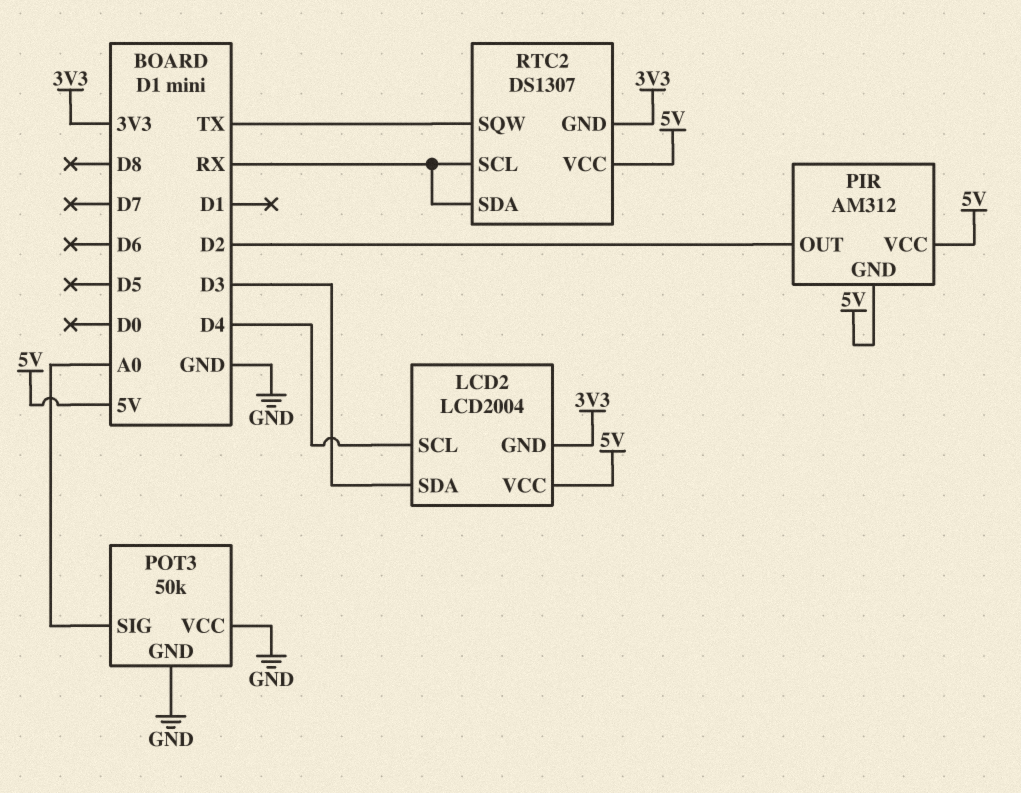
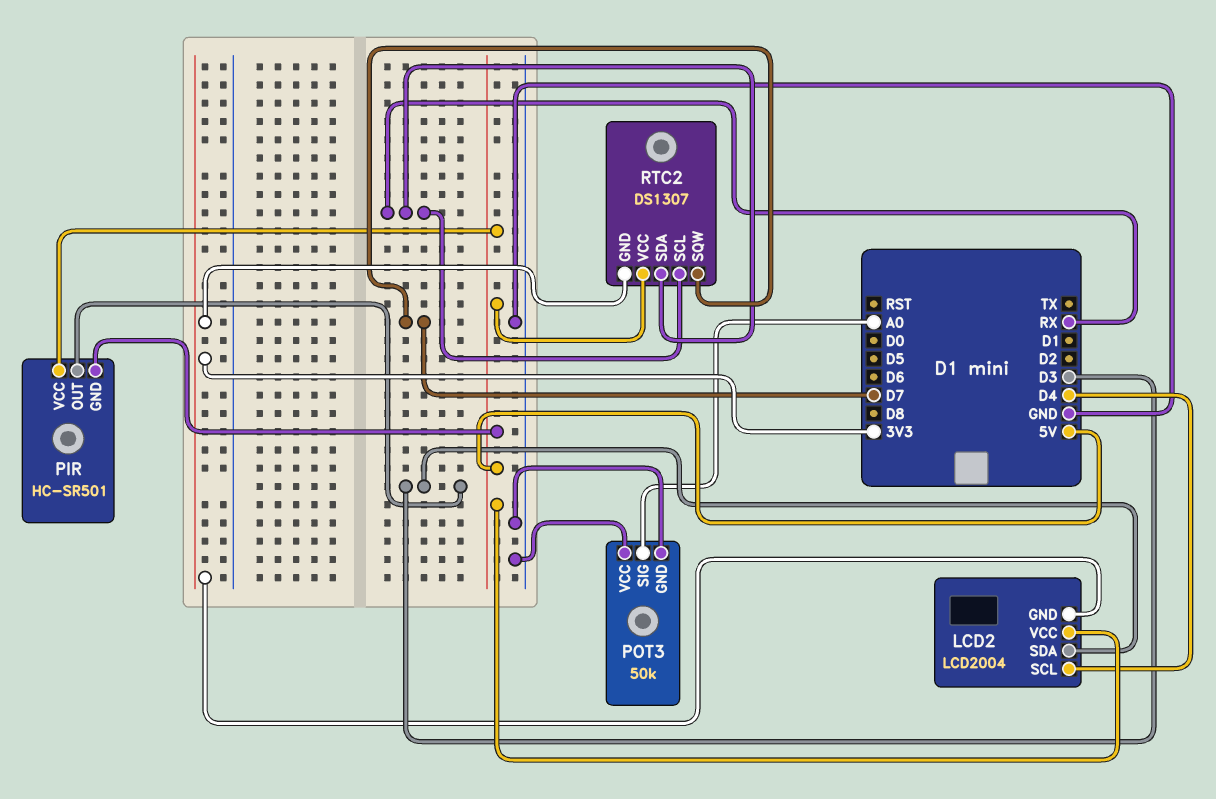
PIR: AM312 -> HC-SR501
PIR pin OUT: D2 -> D3
RTC2 pin SQW: TX -> D7

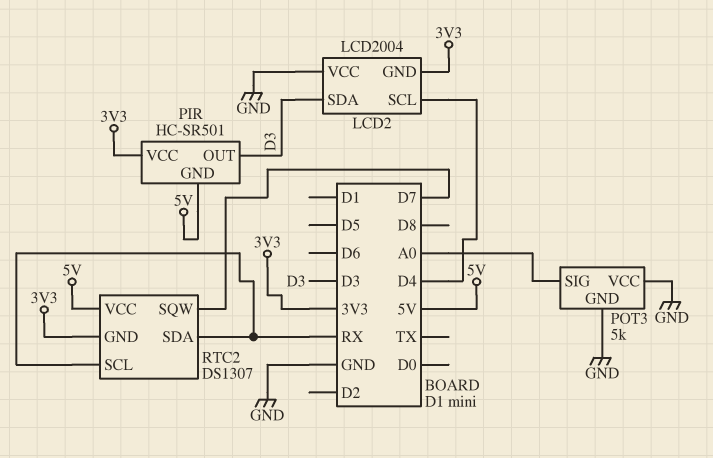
LCD2 pin VCC: 5V -> GND
PIR pin VCC: 5V -> 3V3
POT3: 50k -> 5k

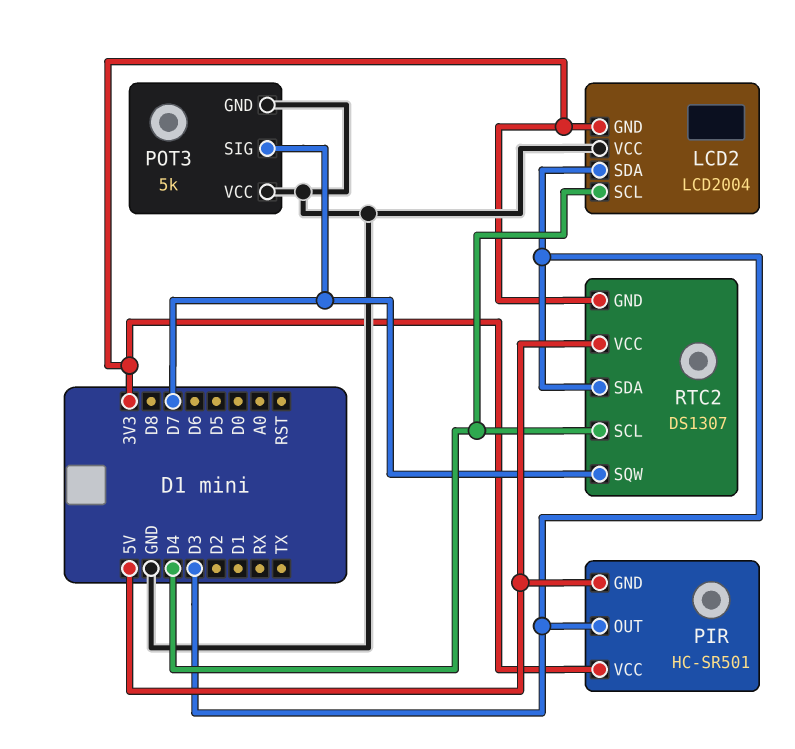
POT3 pin SIG: A0 -> D7
RTC2 pin SCL: RX -> D4
RTC2 pin SDA: RX -> D3

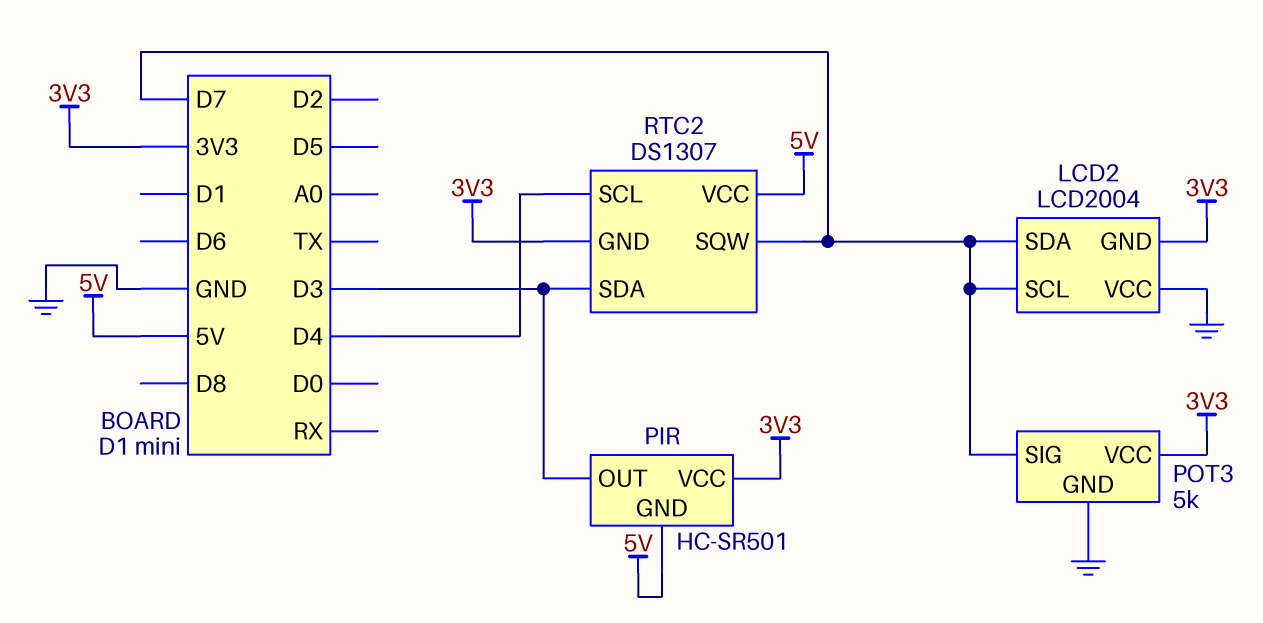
LCD2 pin SCL: D4 -> D7
LCD2 pin SDA: D3 -> D7
POT3 pin VCC: GND -> 3V3

